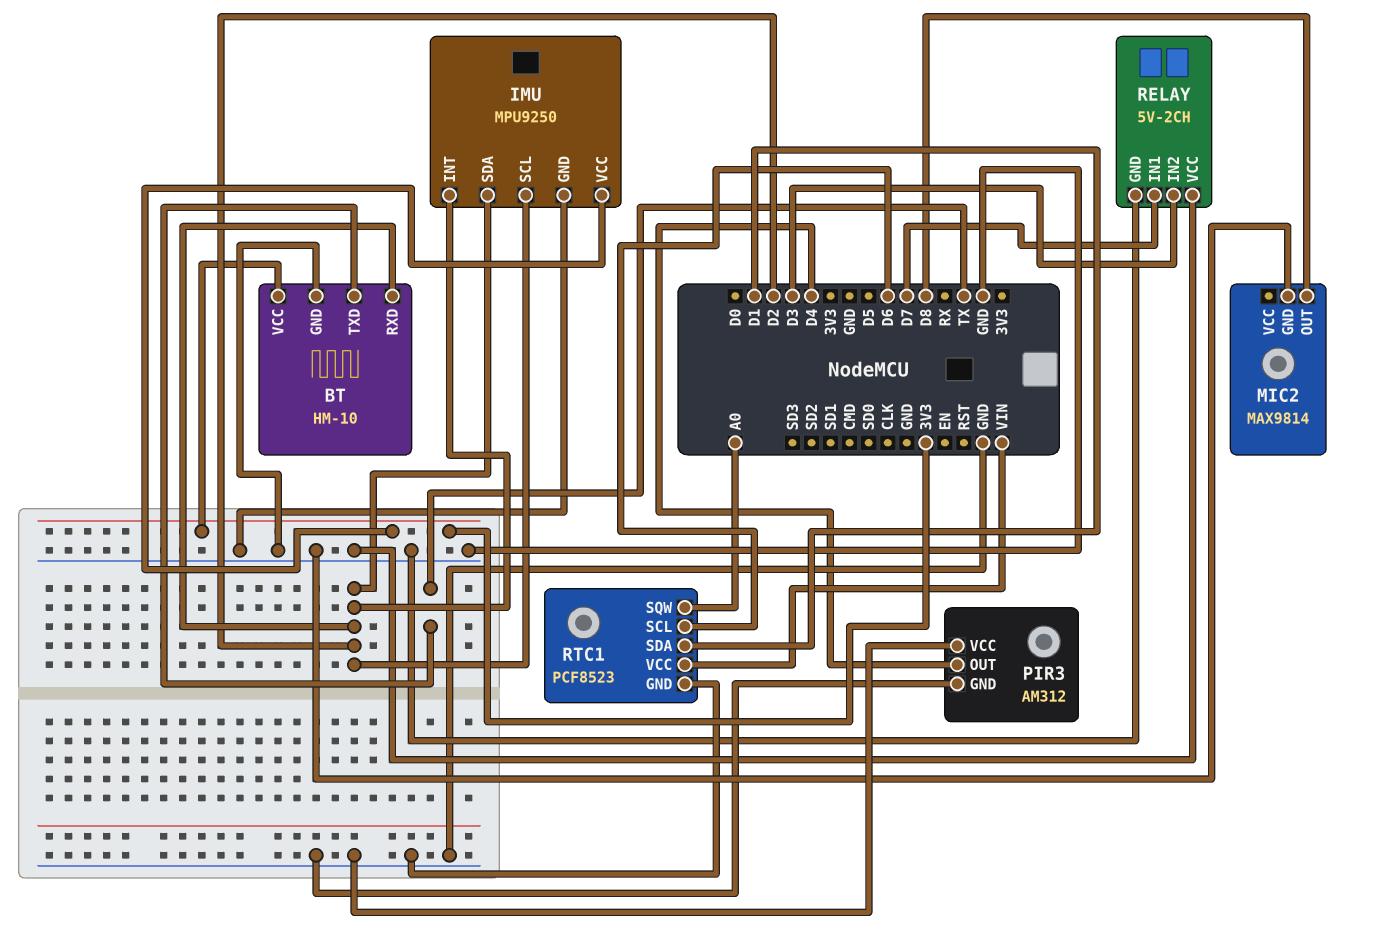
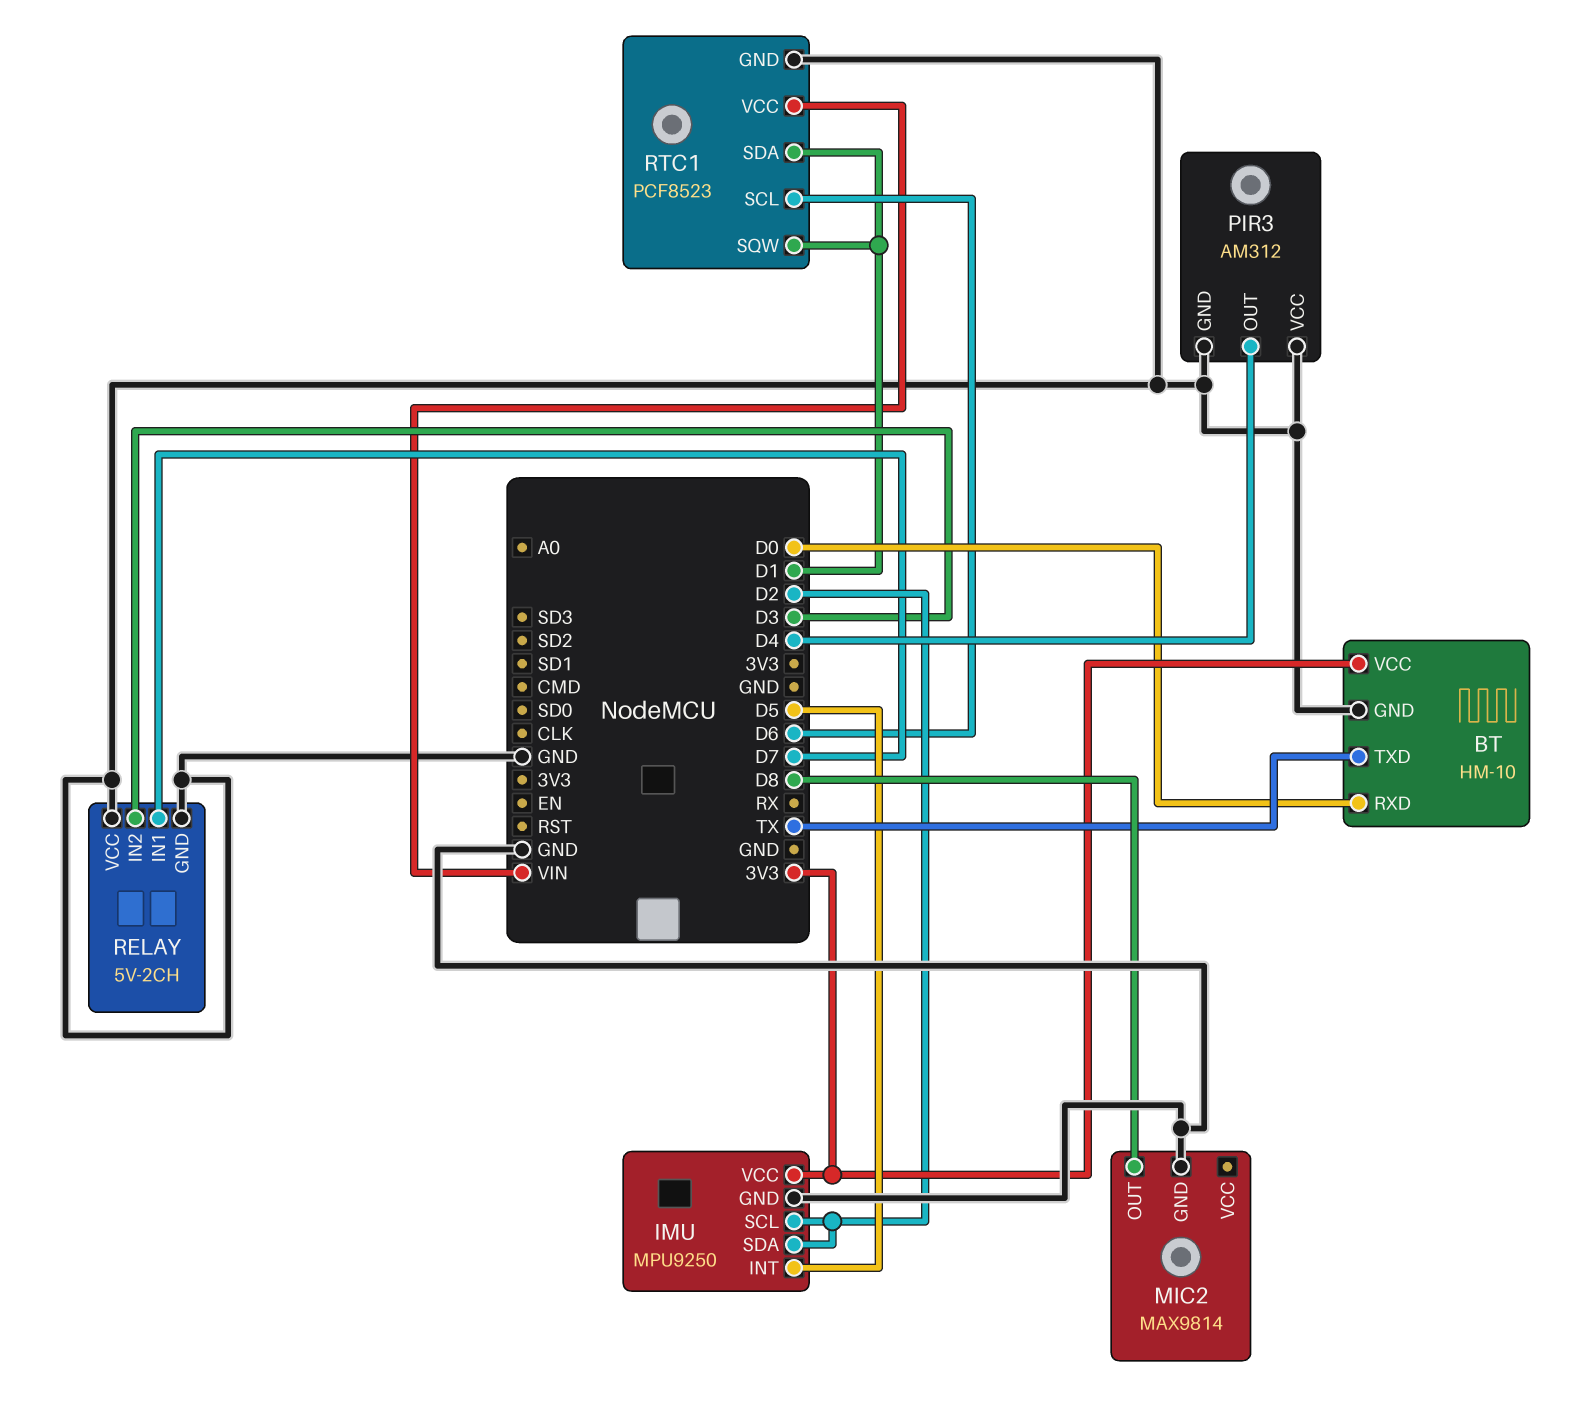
BT pin RXD: D2 -> D0
IMU pin INT: D2 -> D5
RTC1 pin SQW: A0 -> D1

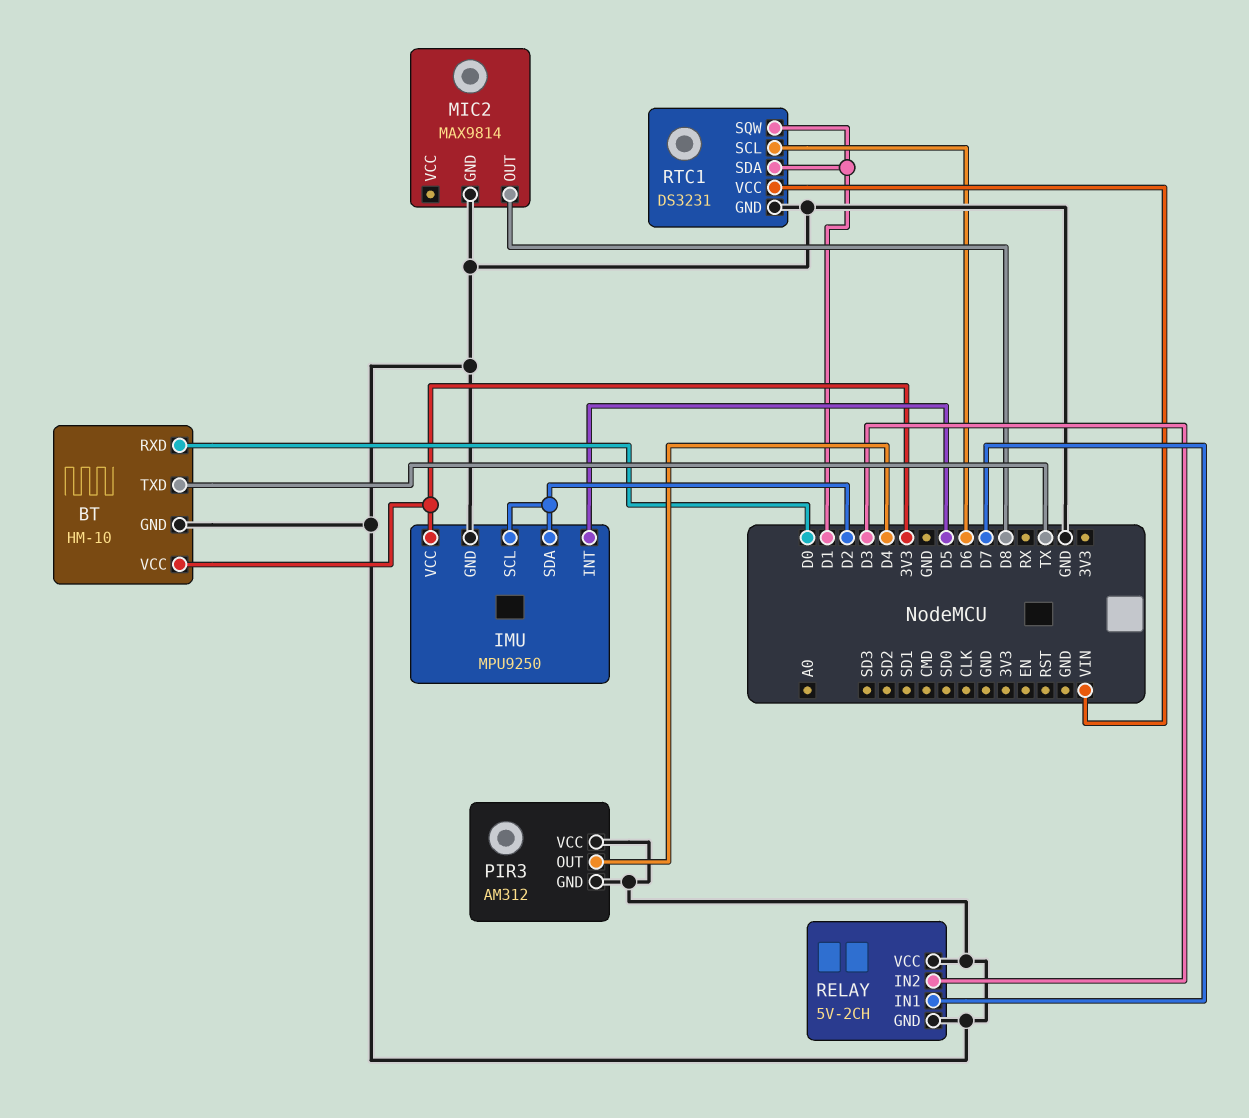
RTC1: PCF8523 -> DS3231

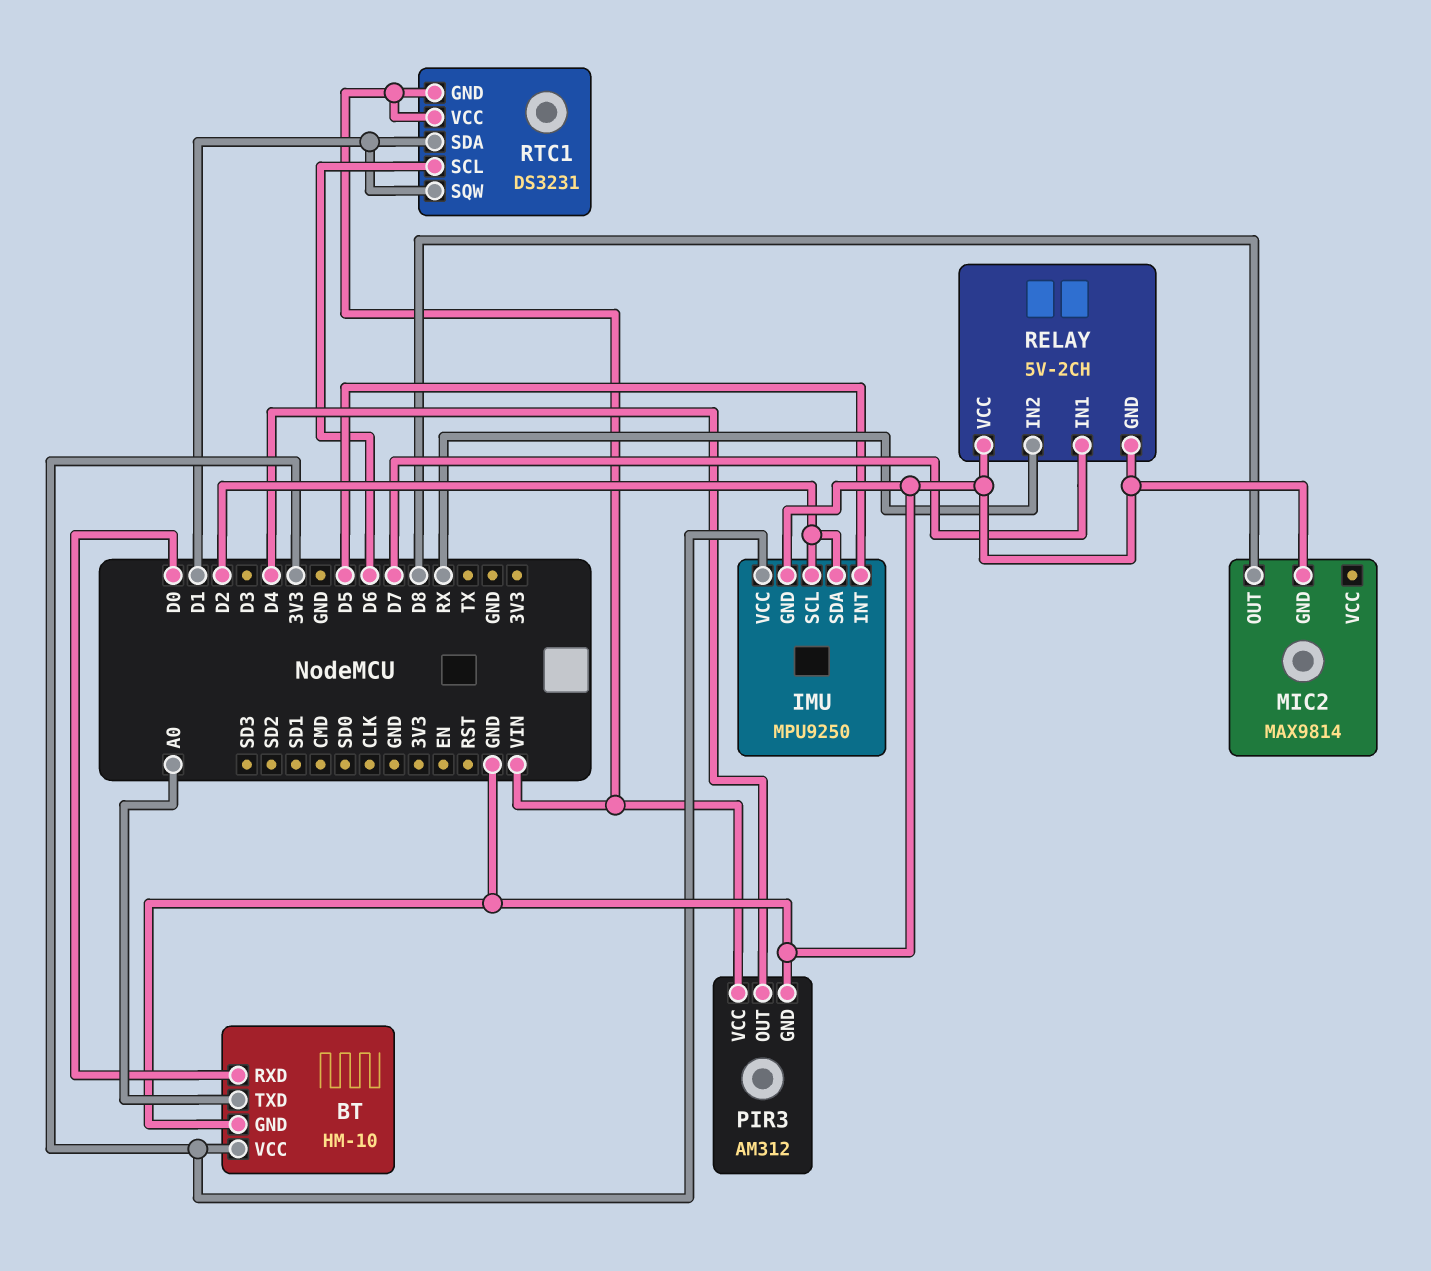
BT pin TXD: TX -> A0
PIR3 pin VCC: GND -> VIN
RELAY pin IN2: D3 -> RX
RTC1 pin GND: GND -> VIN

